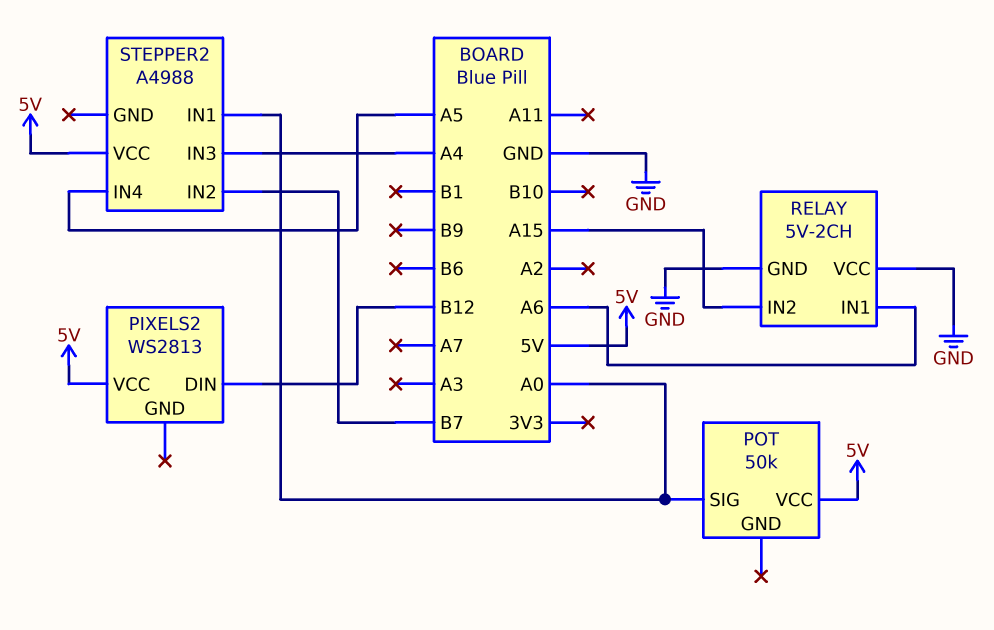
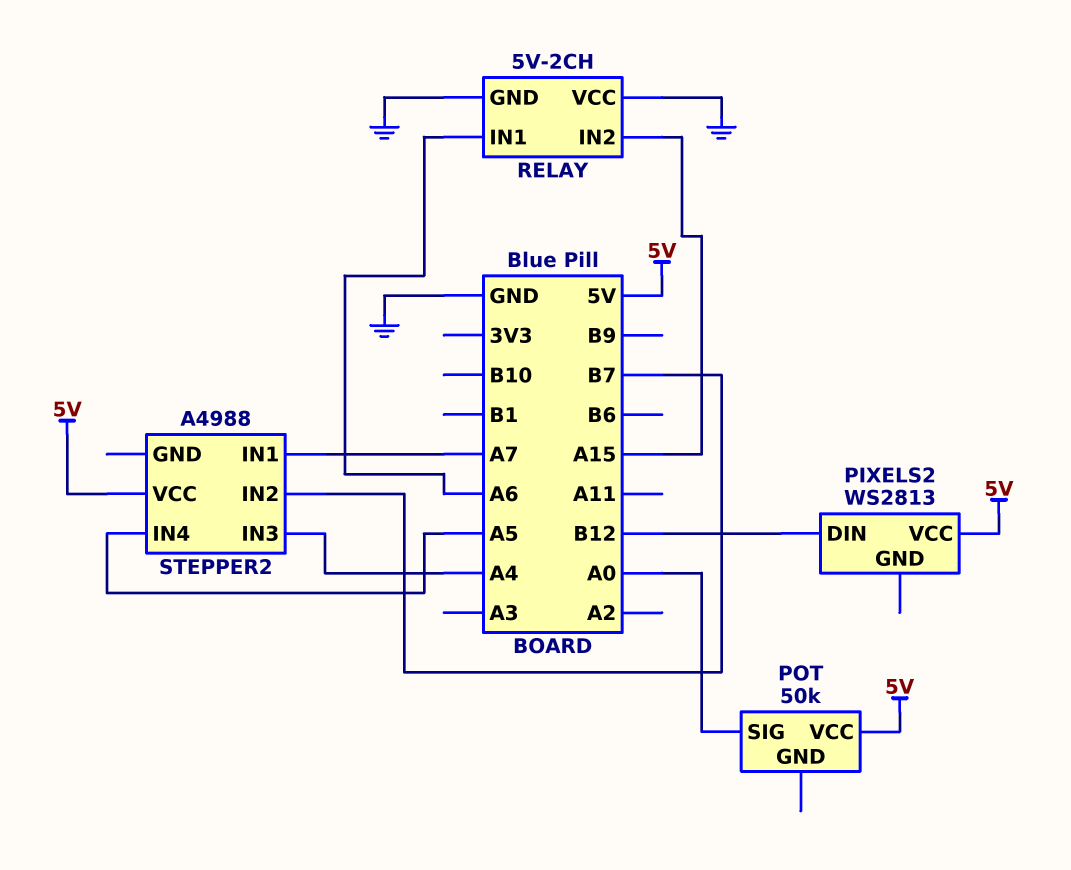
STEPPER2 pin IN1: A0 -> A7

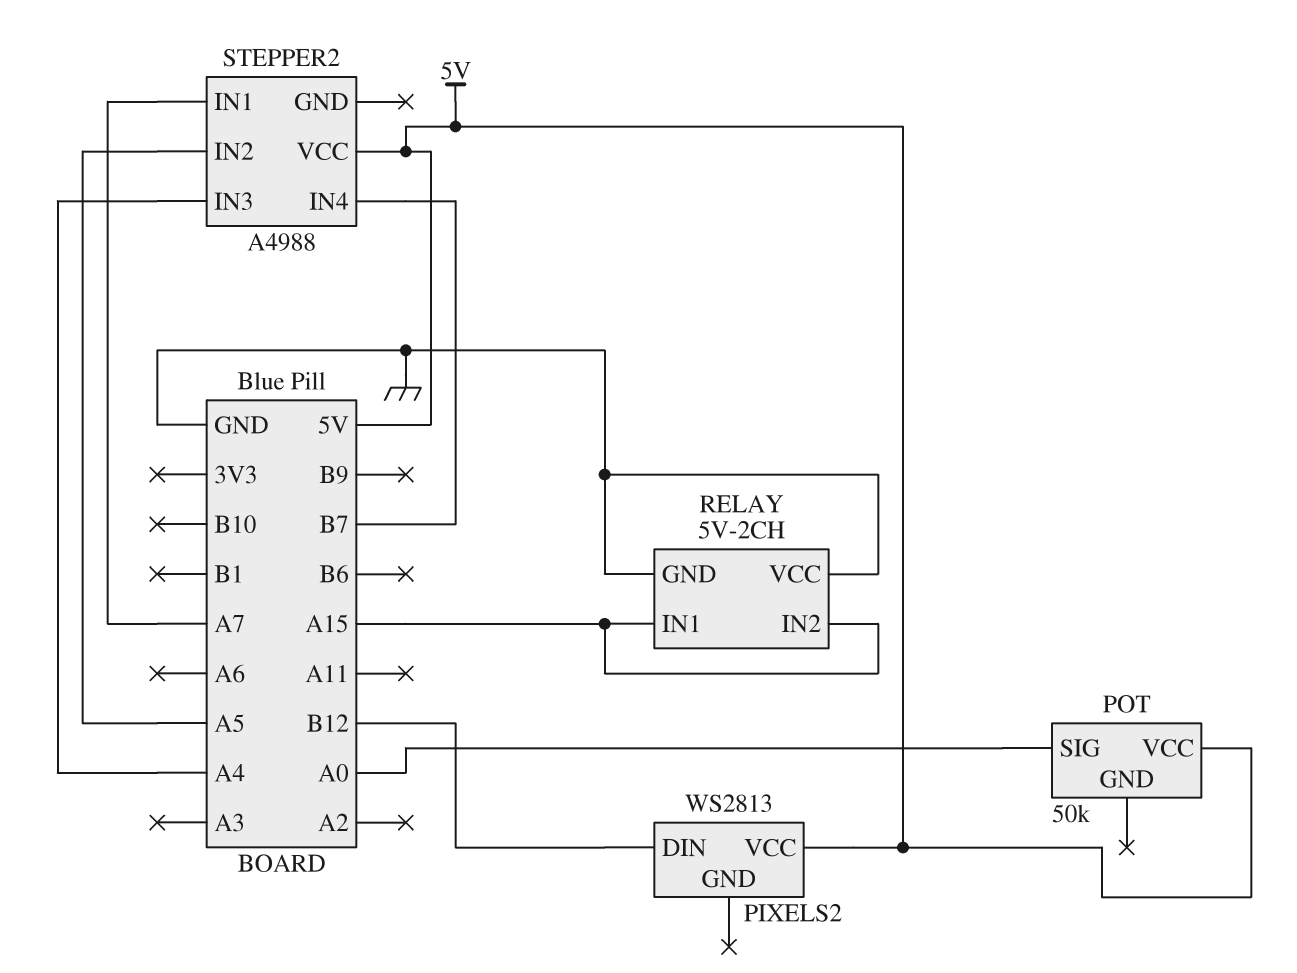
RELAY pin IN1: A6 -> A15
STEPPER2 pin IN2: B7 -> A5
STEPPER2 pin IN4: A5 -> B7

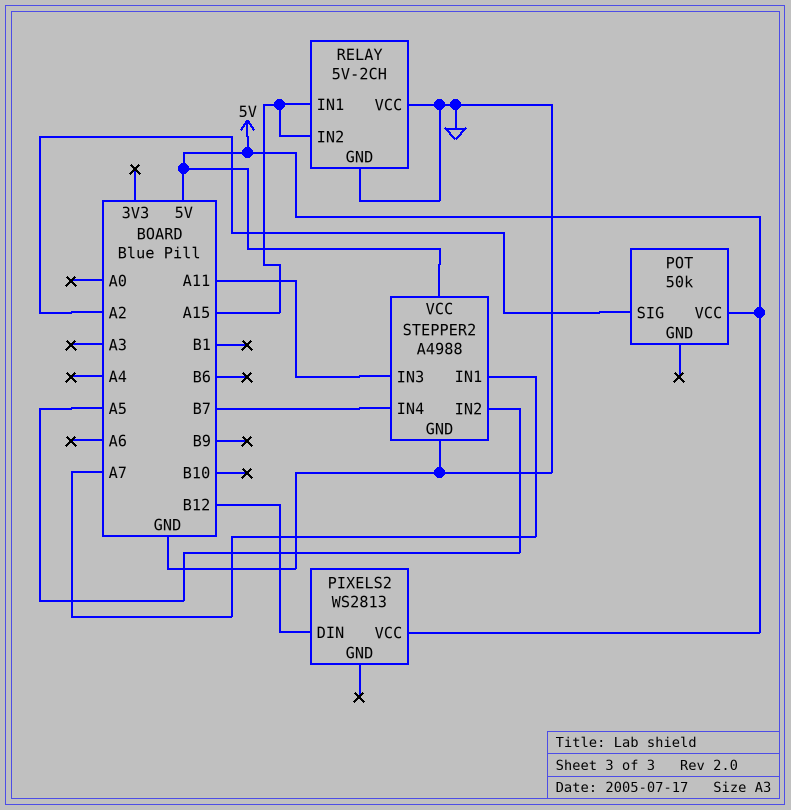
POT pin SIG: A0 -> A2
STEPPER2 pin GND: none -> GND
STEPPER2 pin IN3: A4 -> A11

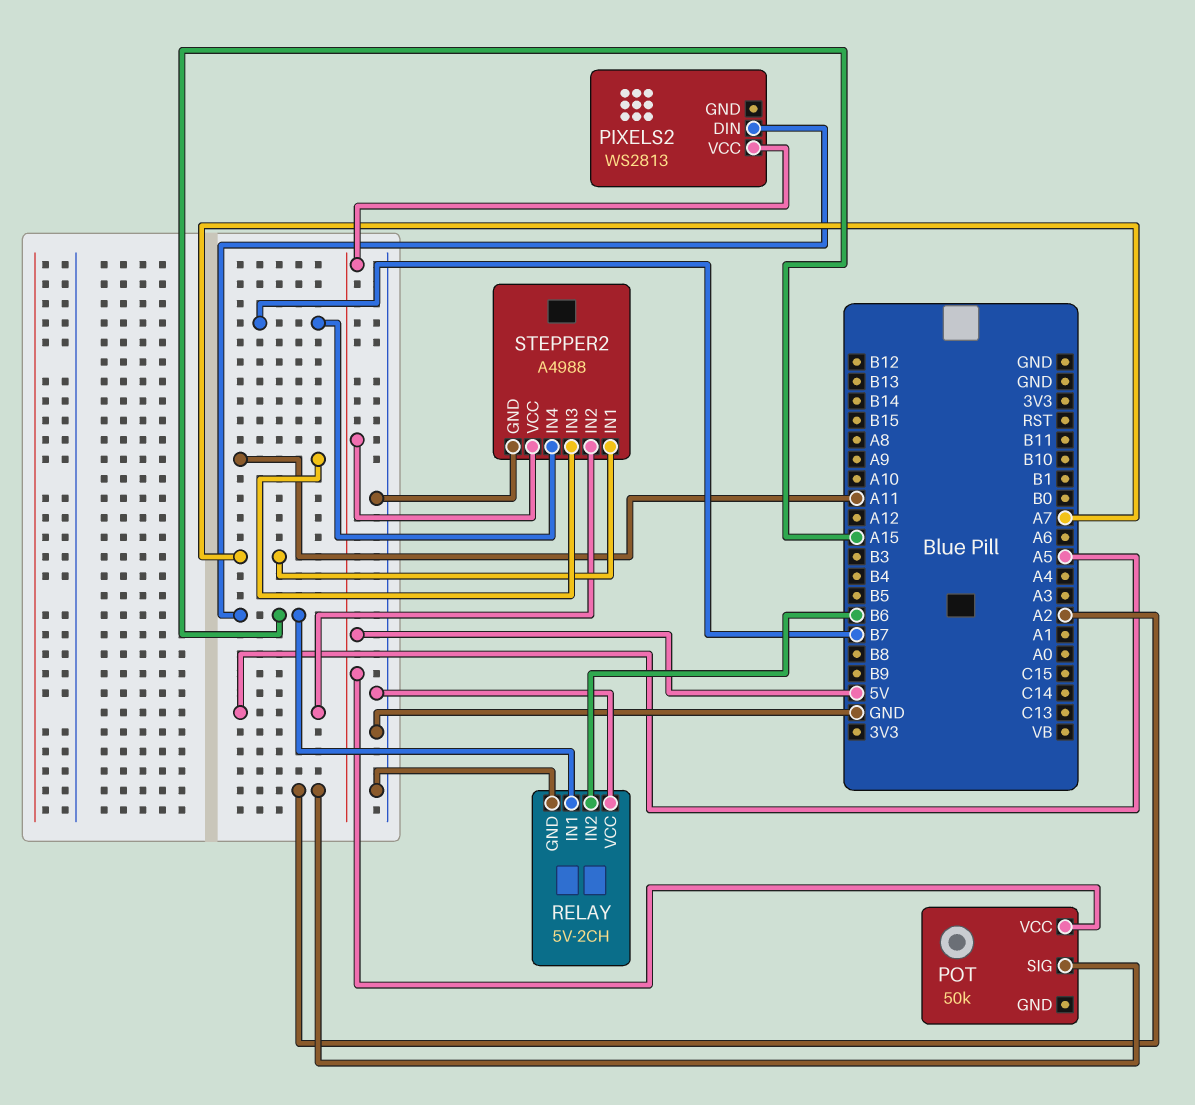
PIXELS2 pin DIN: B12 -> A15
RELAY pin IN2: A15 -> B6

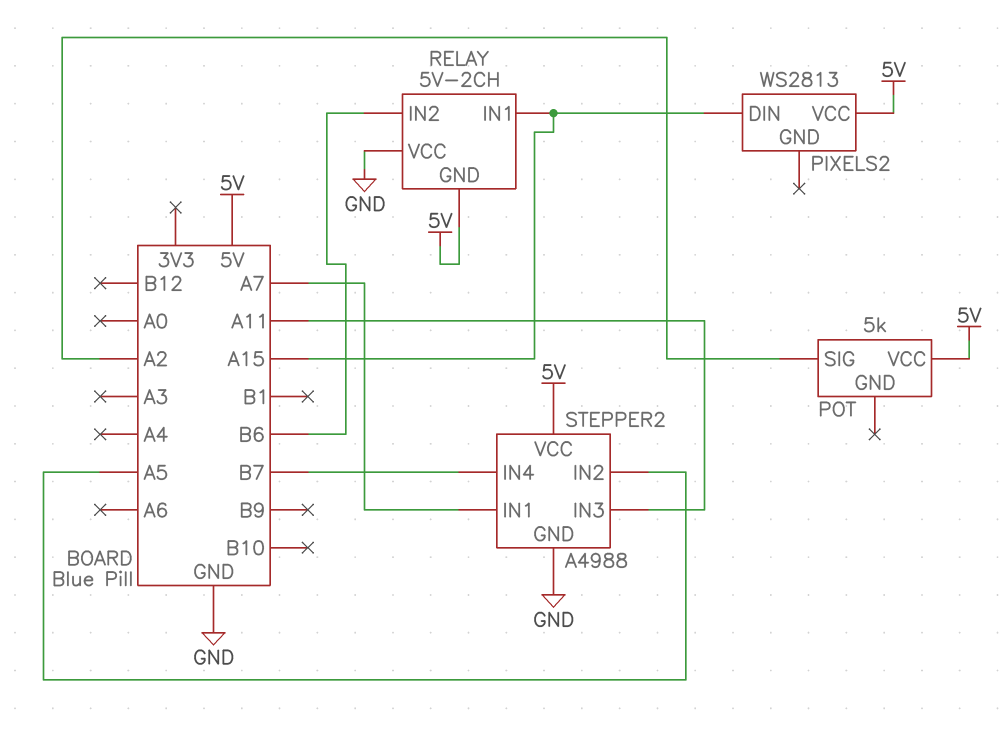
POT: 50k -> 5k
RELAY pin GND: GND -> 5V

